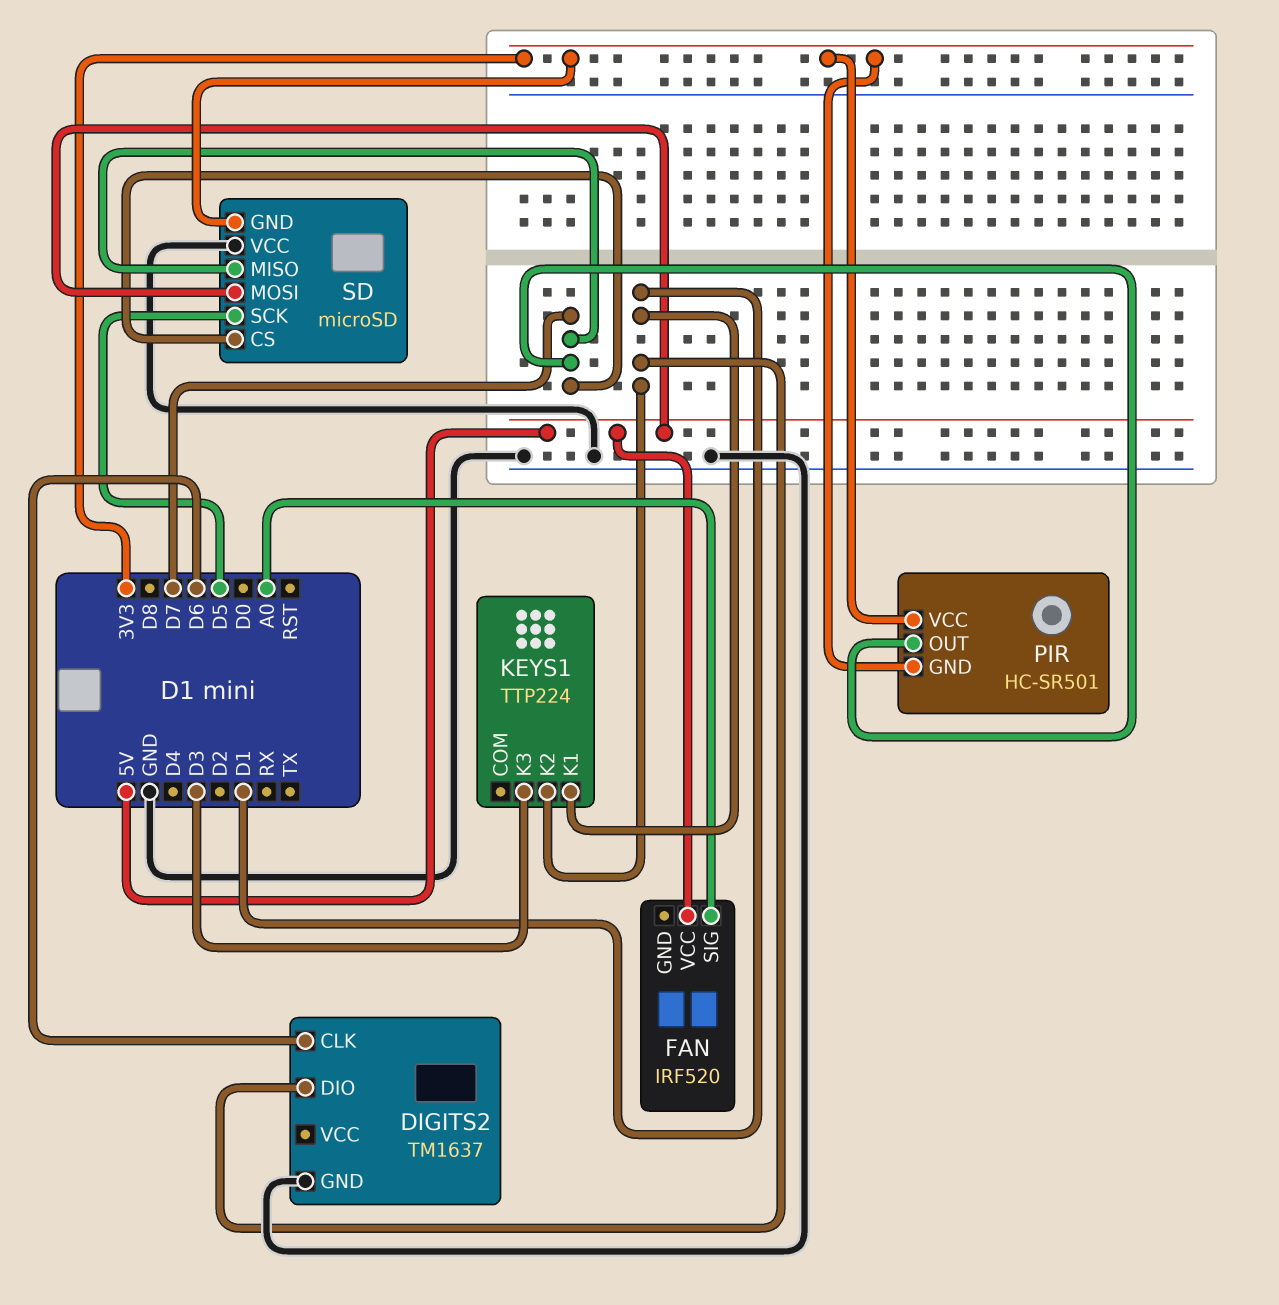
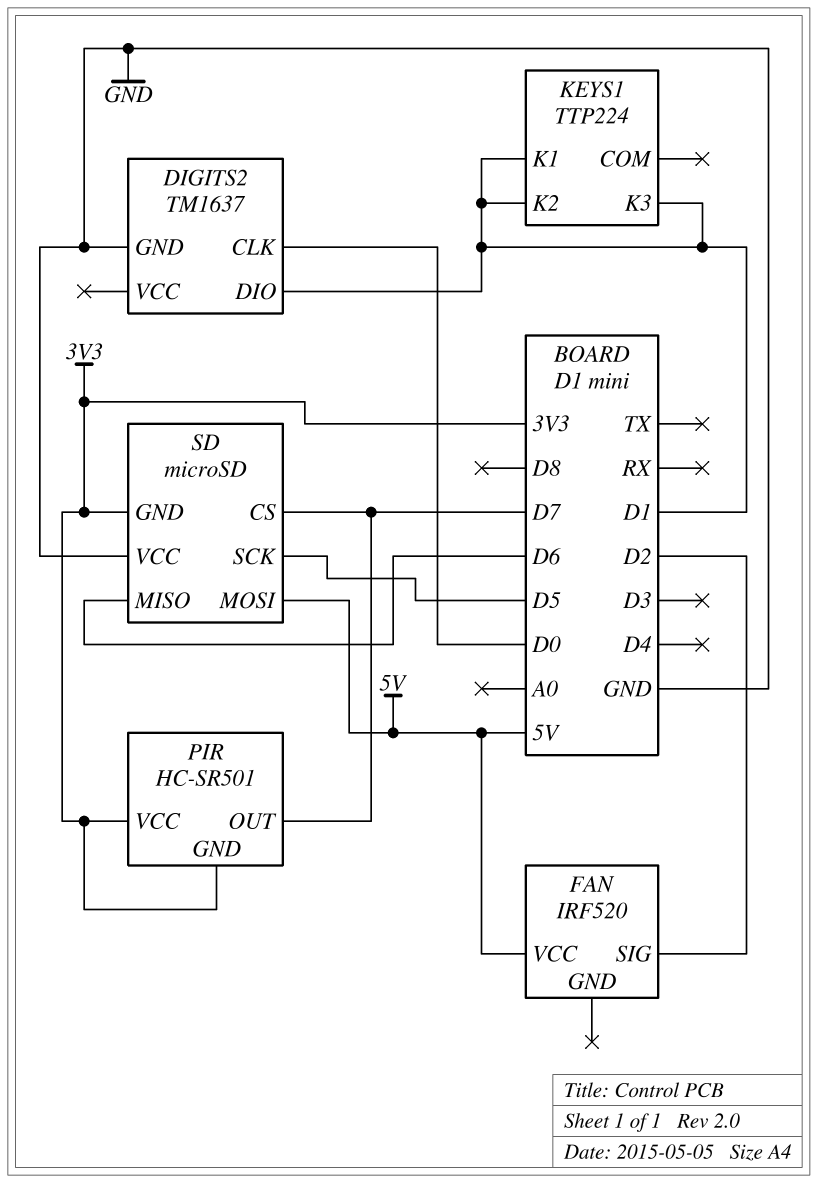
DIGITS2 pin CLK: D6 -> D0
FAN pin SIG: A0 -> D2
KEYS1 pin K3: D3 -> D1
SD pin MISO: D7 -> D6

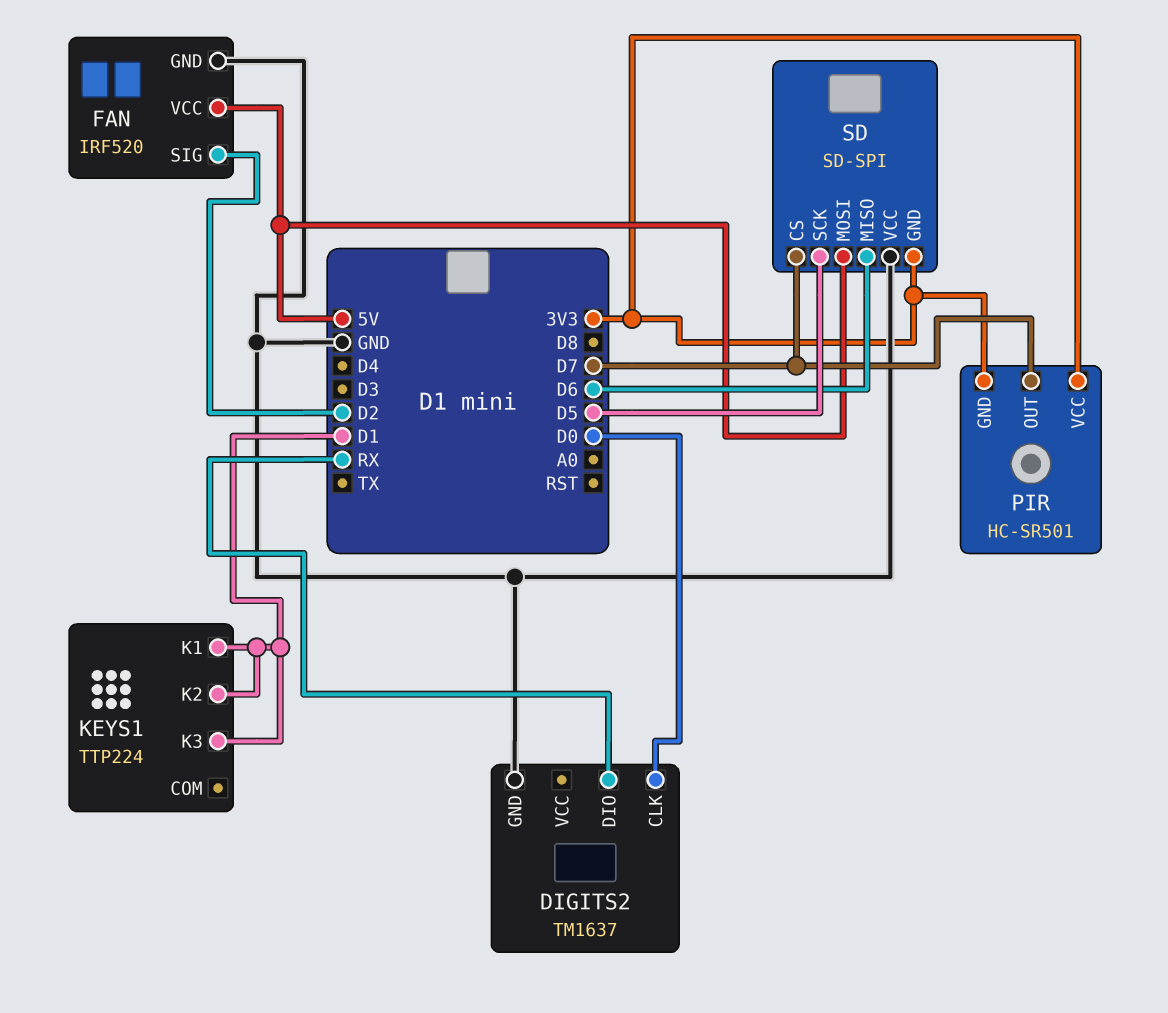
DIGITS2 pin DIO: D1 -> RX
FAN pin GND: none -> GND
SD: microSD -> SD-SPI

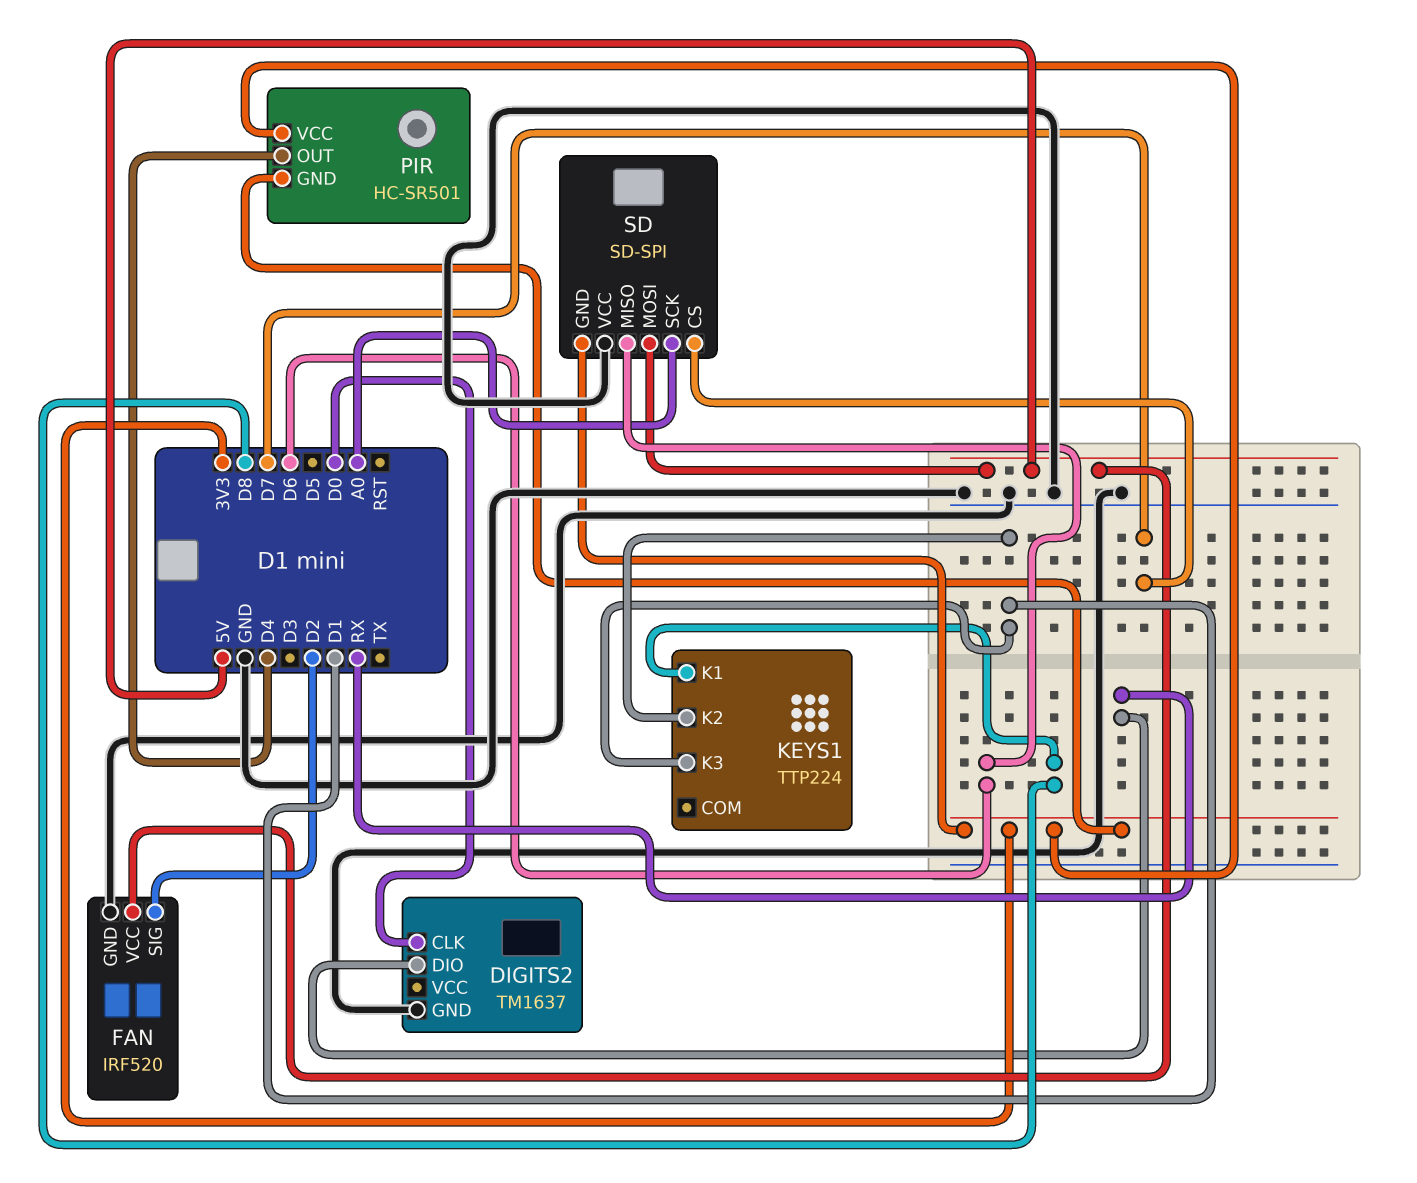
KEYS1 pin K1: D1 -> D8
PIR pin OUT: D7 -> D4
SD pin SCK: D5 -> A0

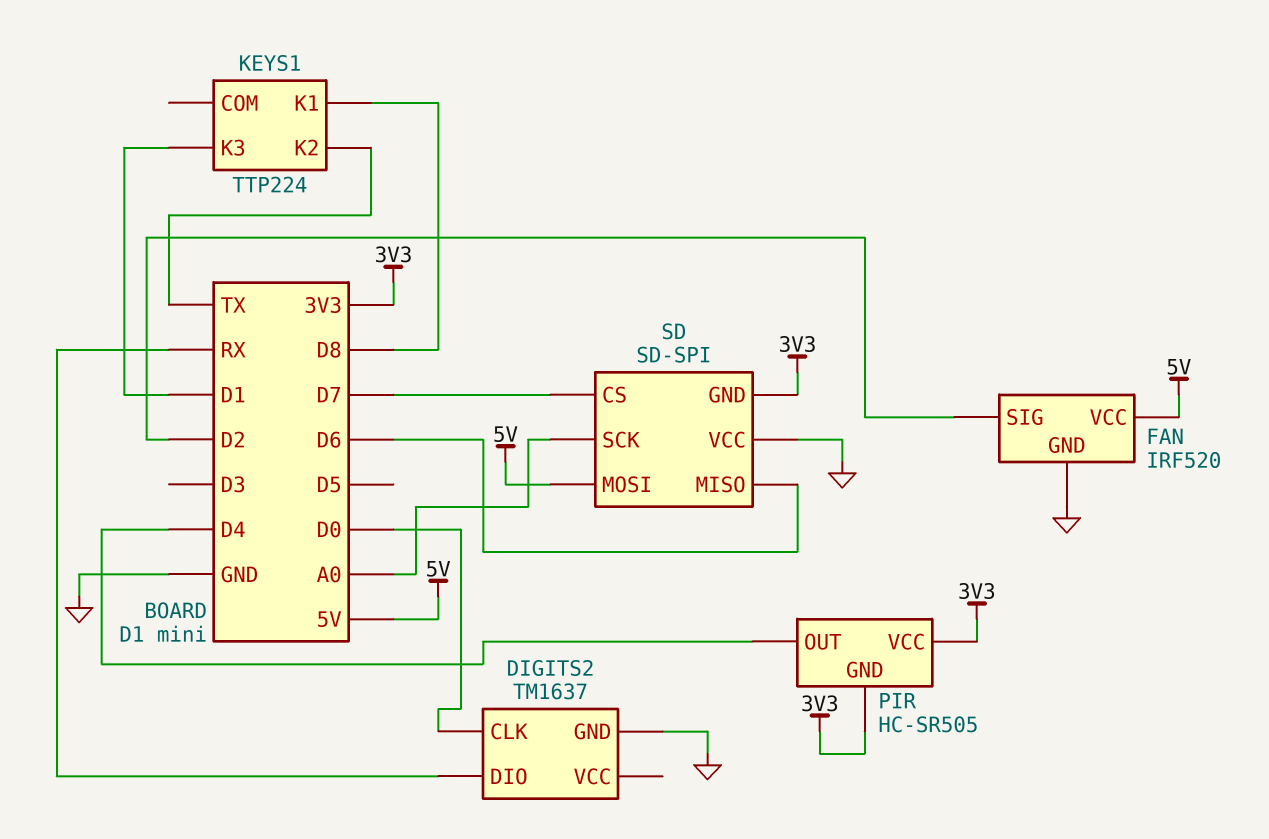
KEYS1 pin K2: D1 -> TX
PIR: HC-SR501 -> HC-SR505

